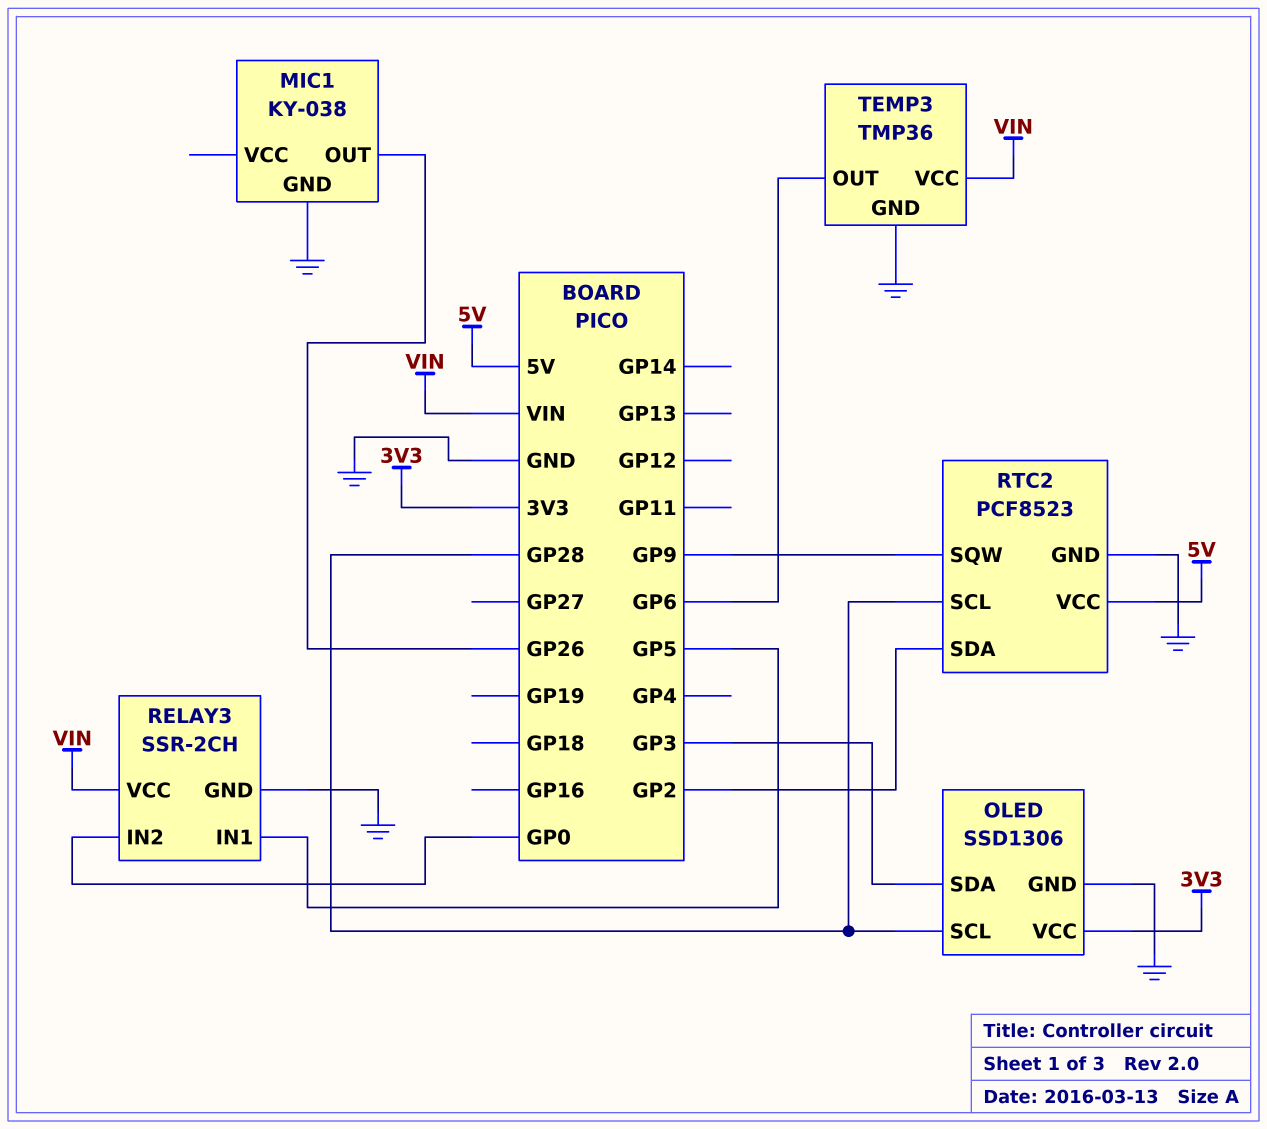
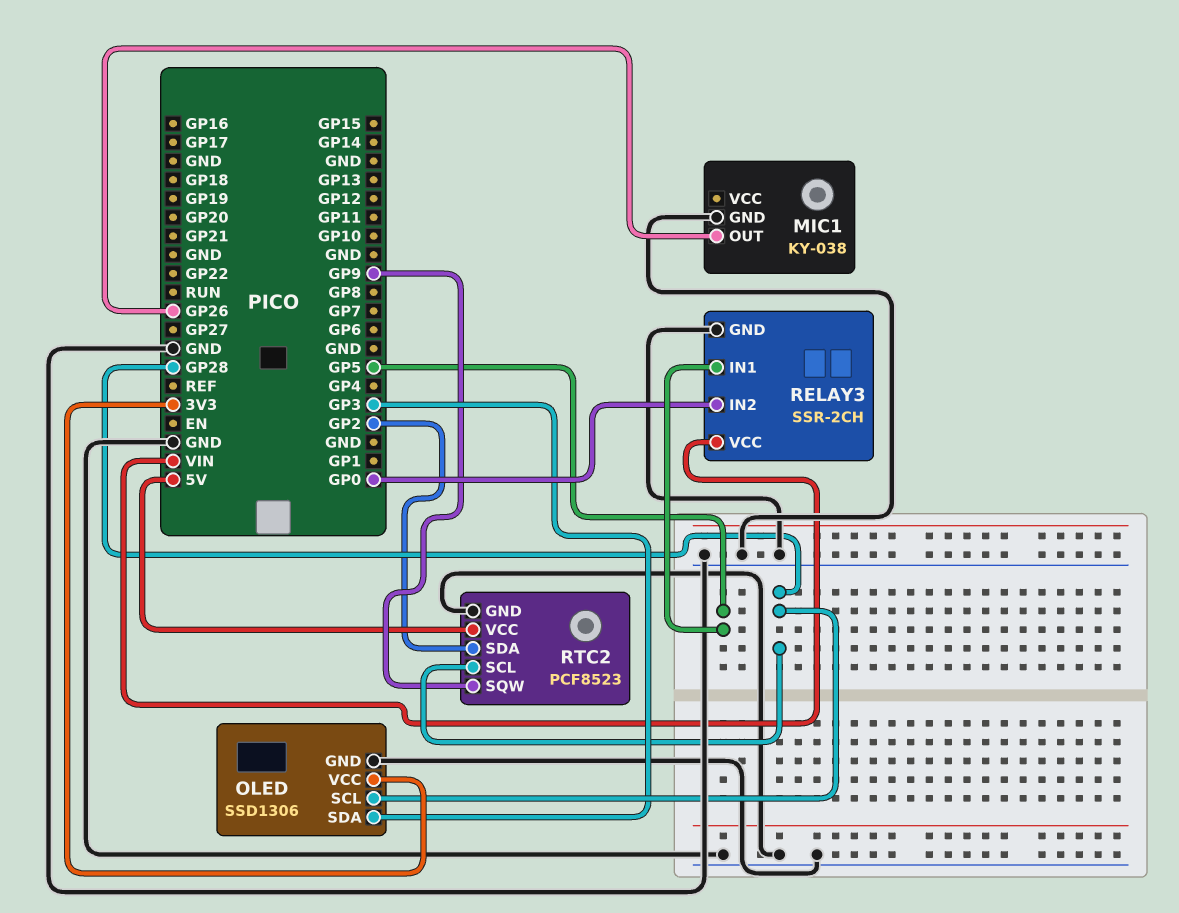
TEMP3: TMP36 -> none
TEMP3 pin GND: GND -> none
TEMP3 pin OUT: GP6 -> none
TEMP3 pin VCC: VIN -> none

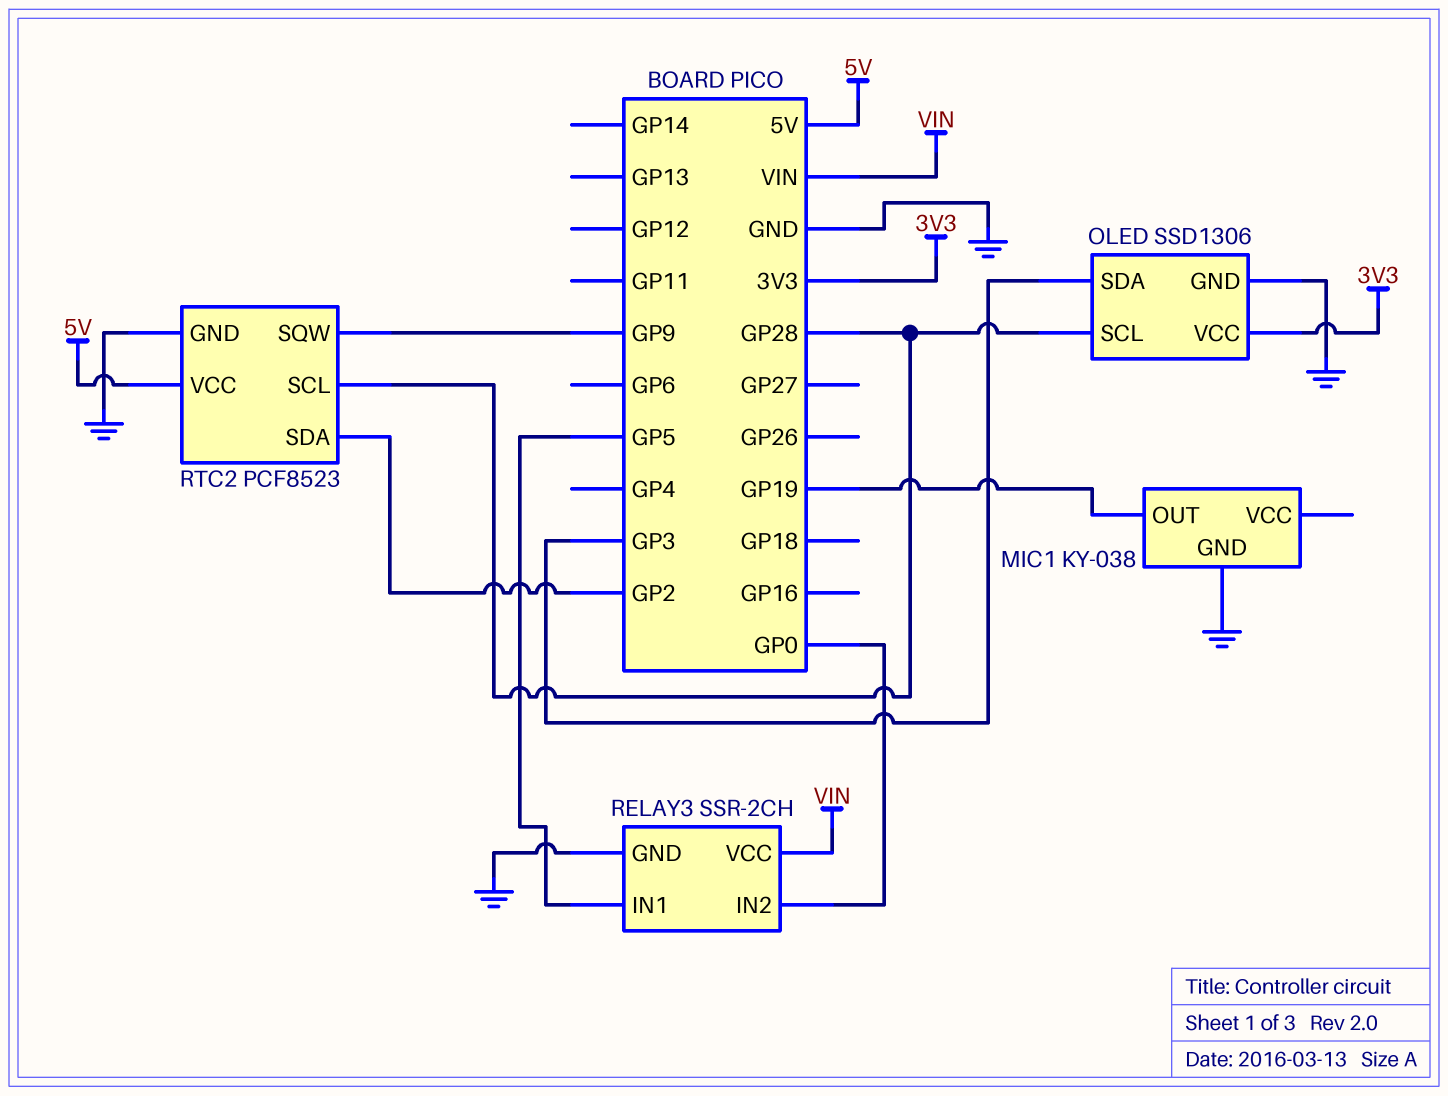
MIC1 pin OUT: GP26 -> GP19

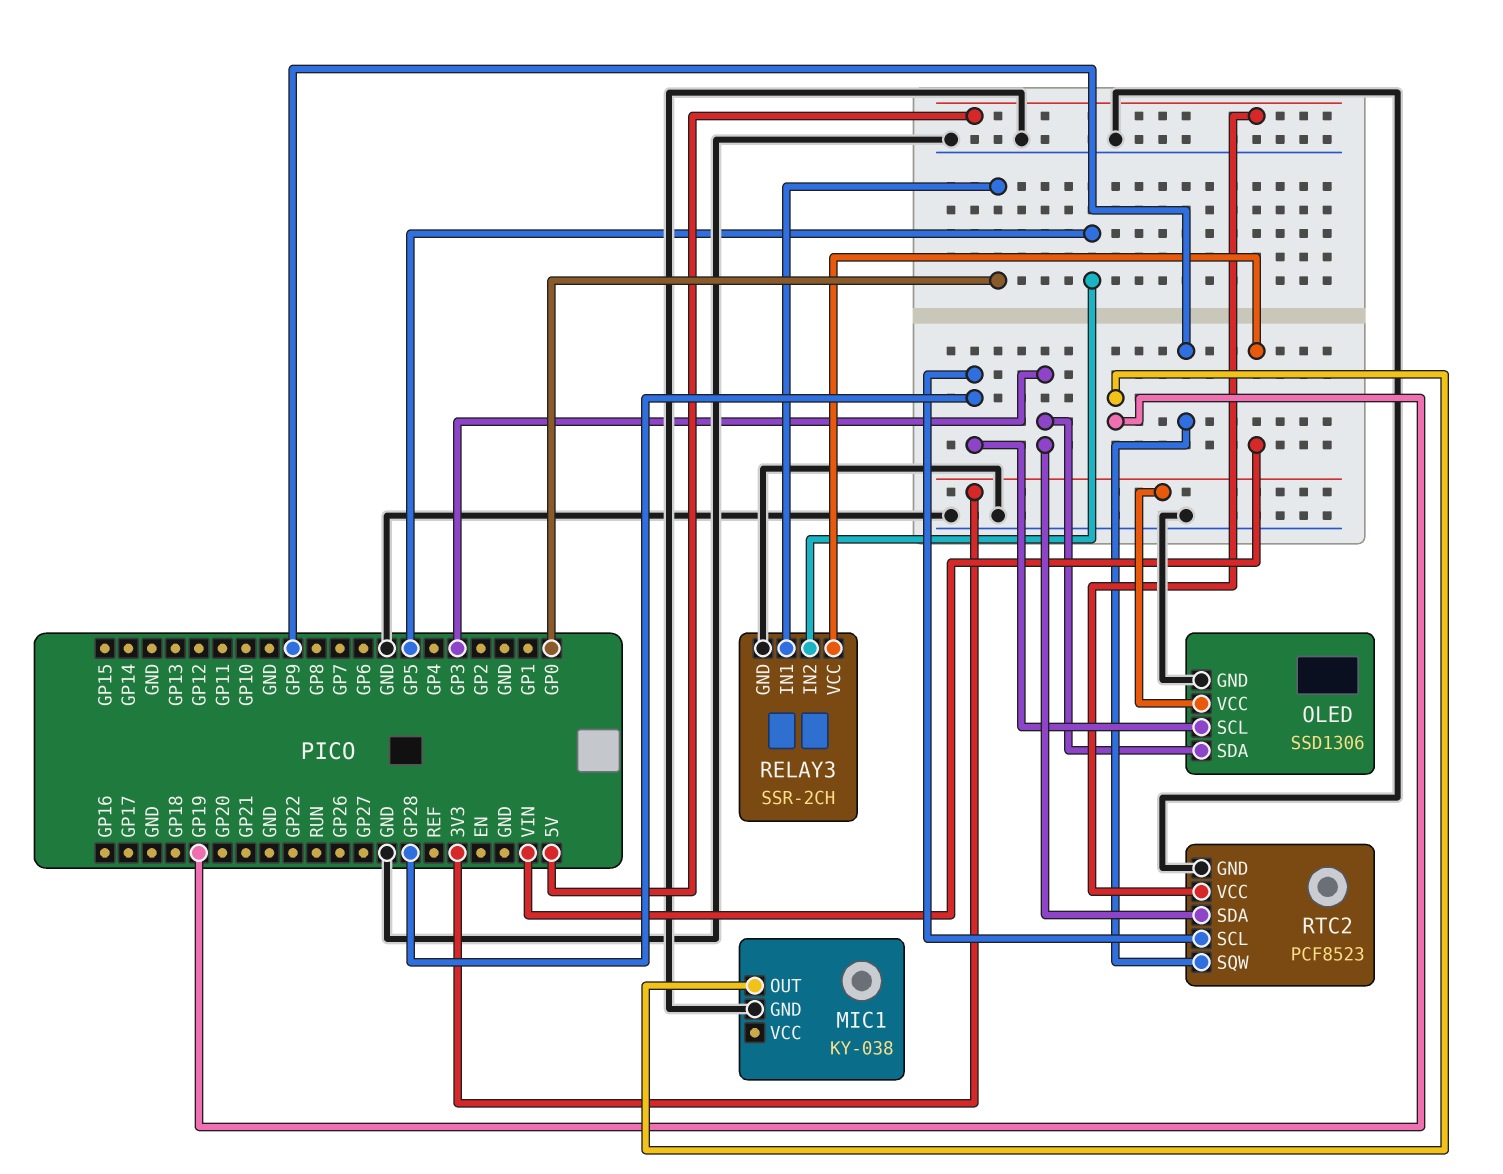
RELAY3 pin IN1: GP5 -> GP0
RELAY3 pin IN2: GP0 -> GP5
RTC2 pin SDA: GP2 -> GP3

